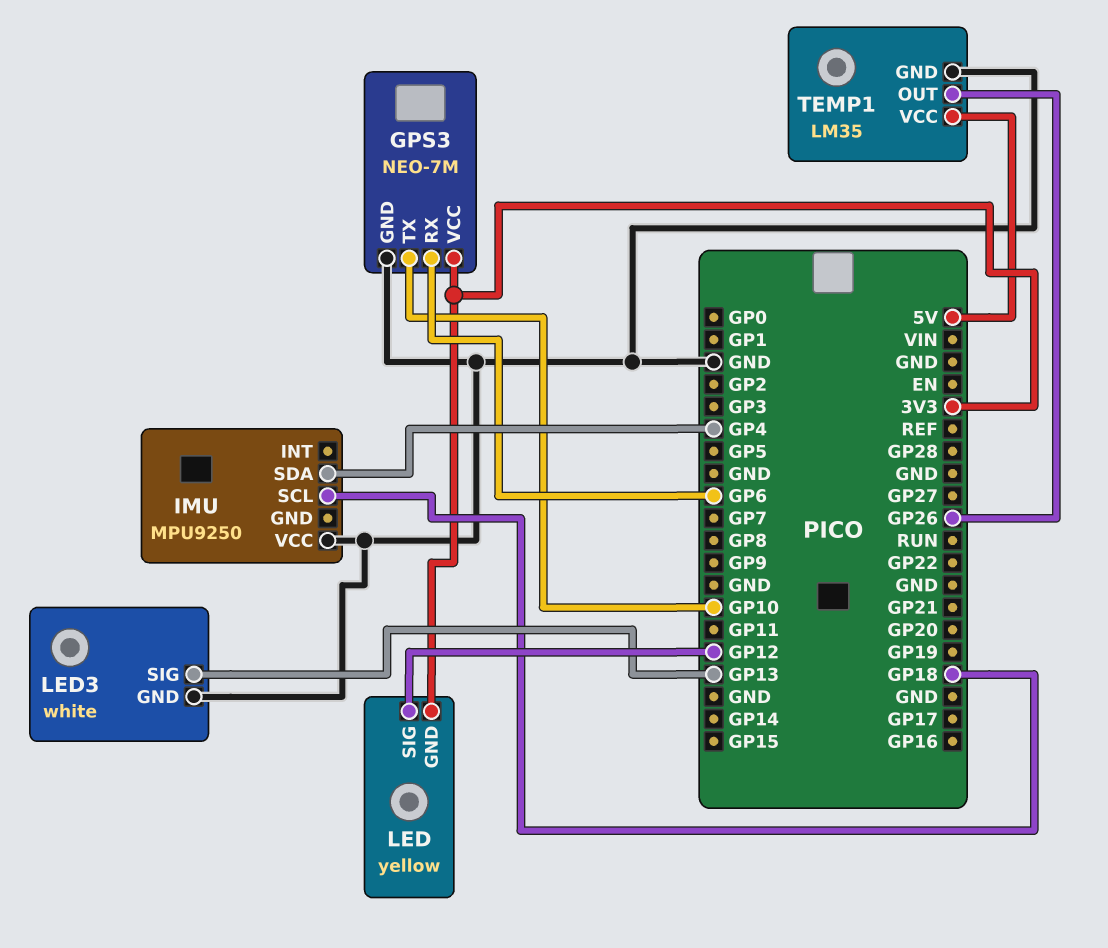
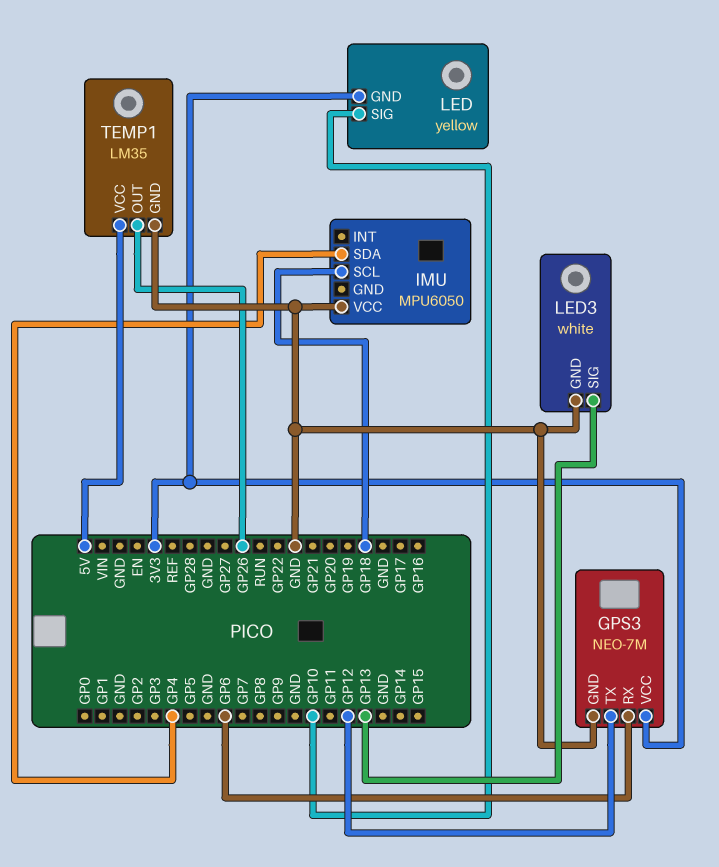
GPS3 pin TX: GP10 -> GP12
IMU: MPU9250 -> MPU6050
LED pin SIG: GP12 -> GP10

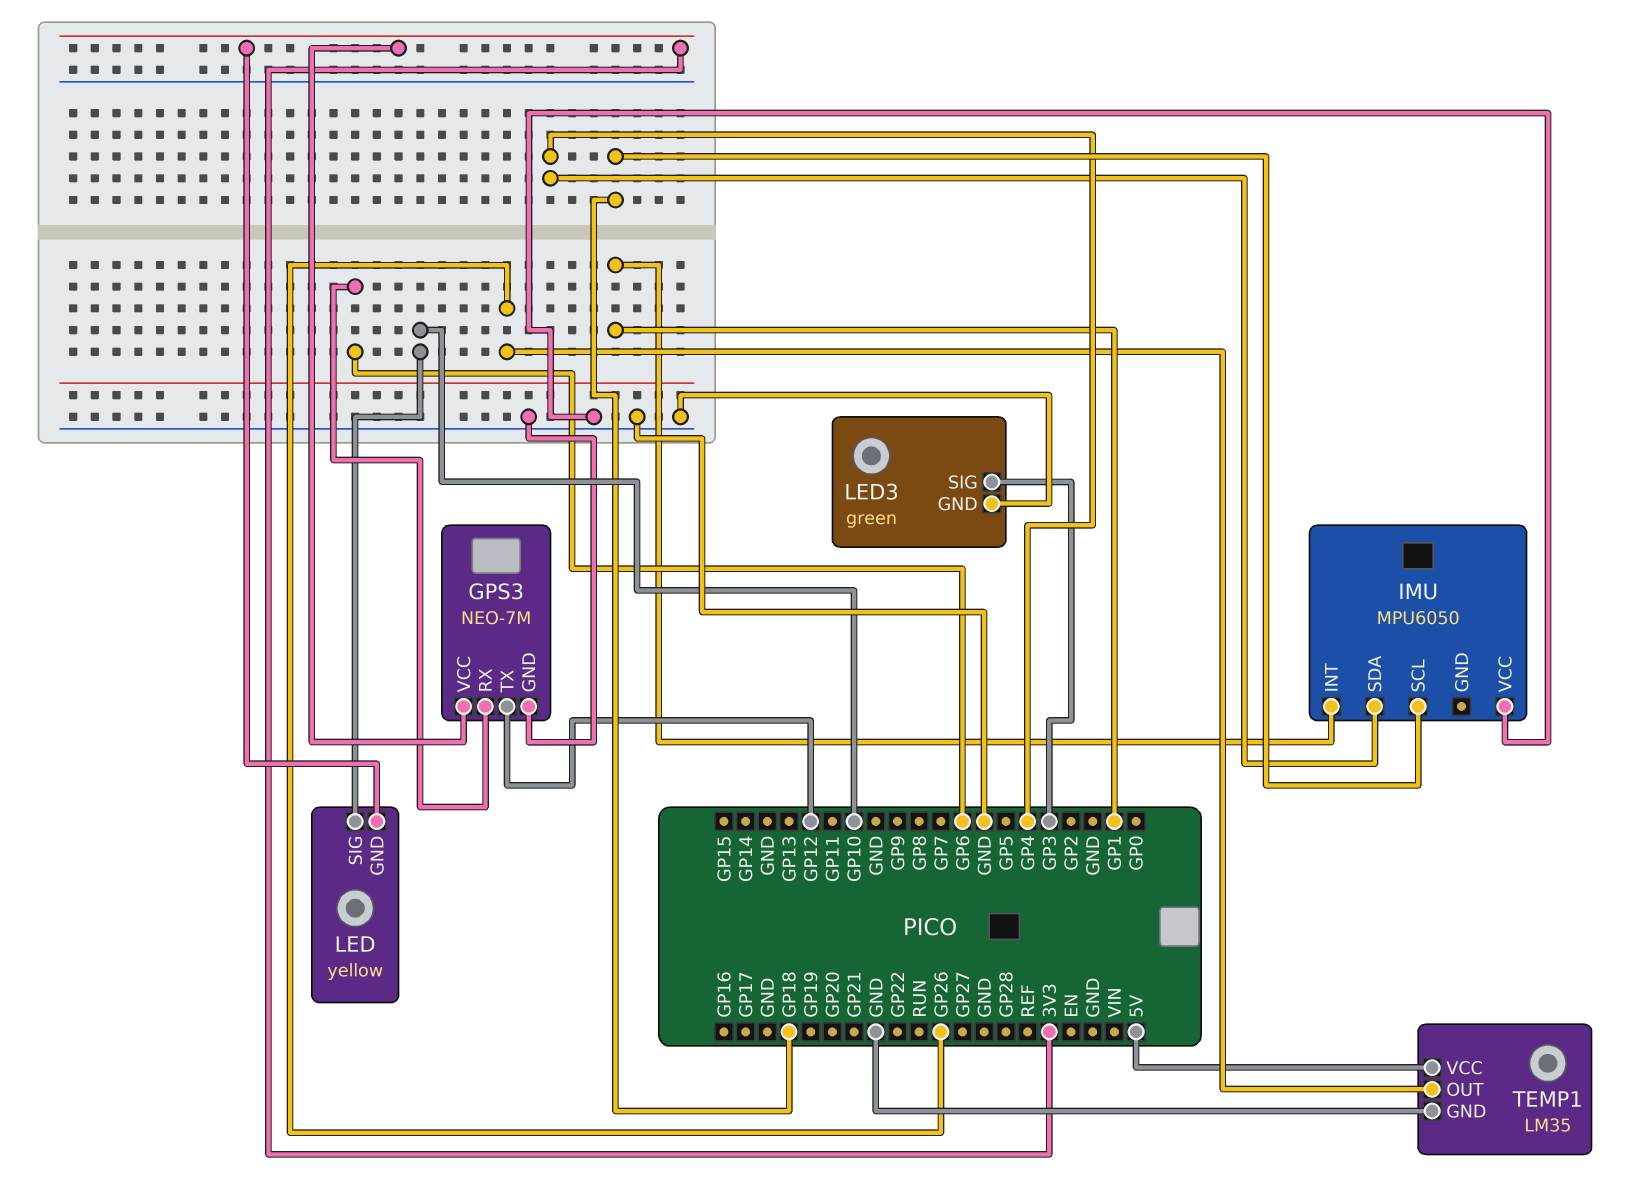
IMU pin INT: none -> GP1
LED3: white -> green
LED3 pin SIG: GP13 -> GP3

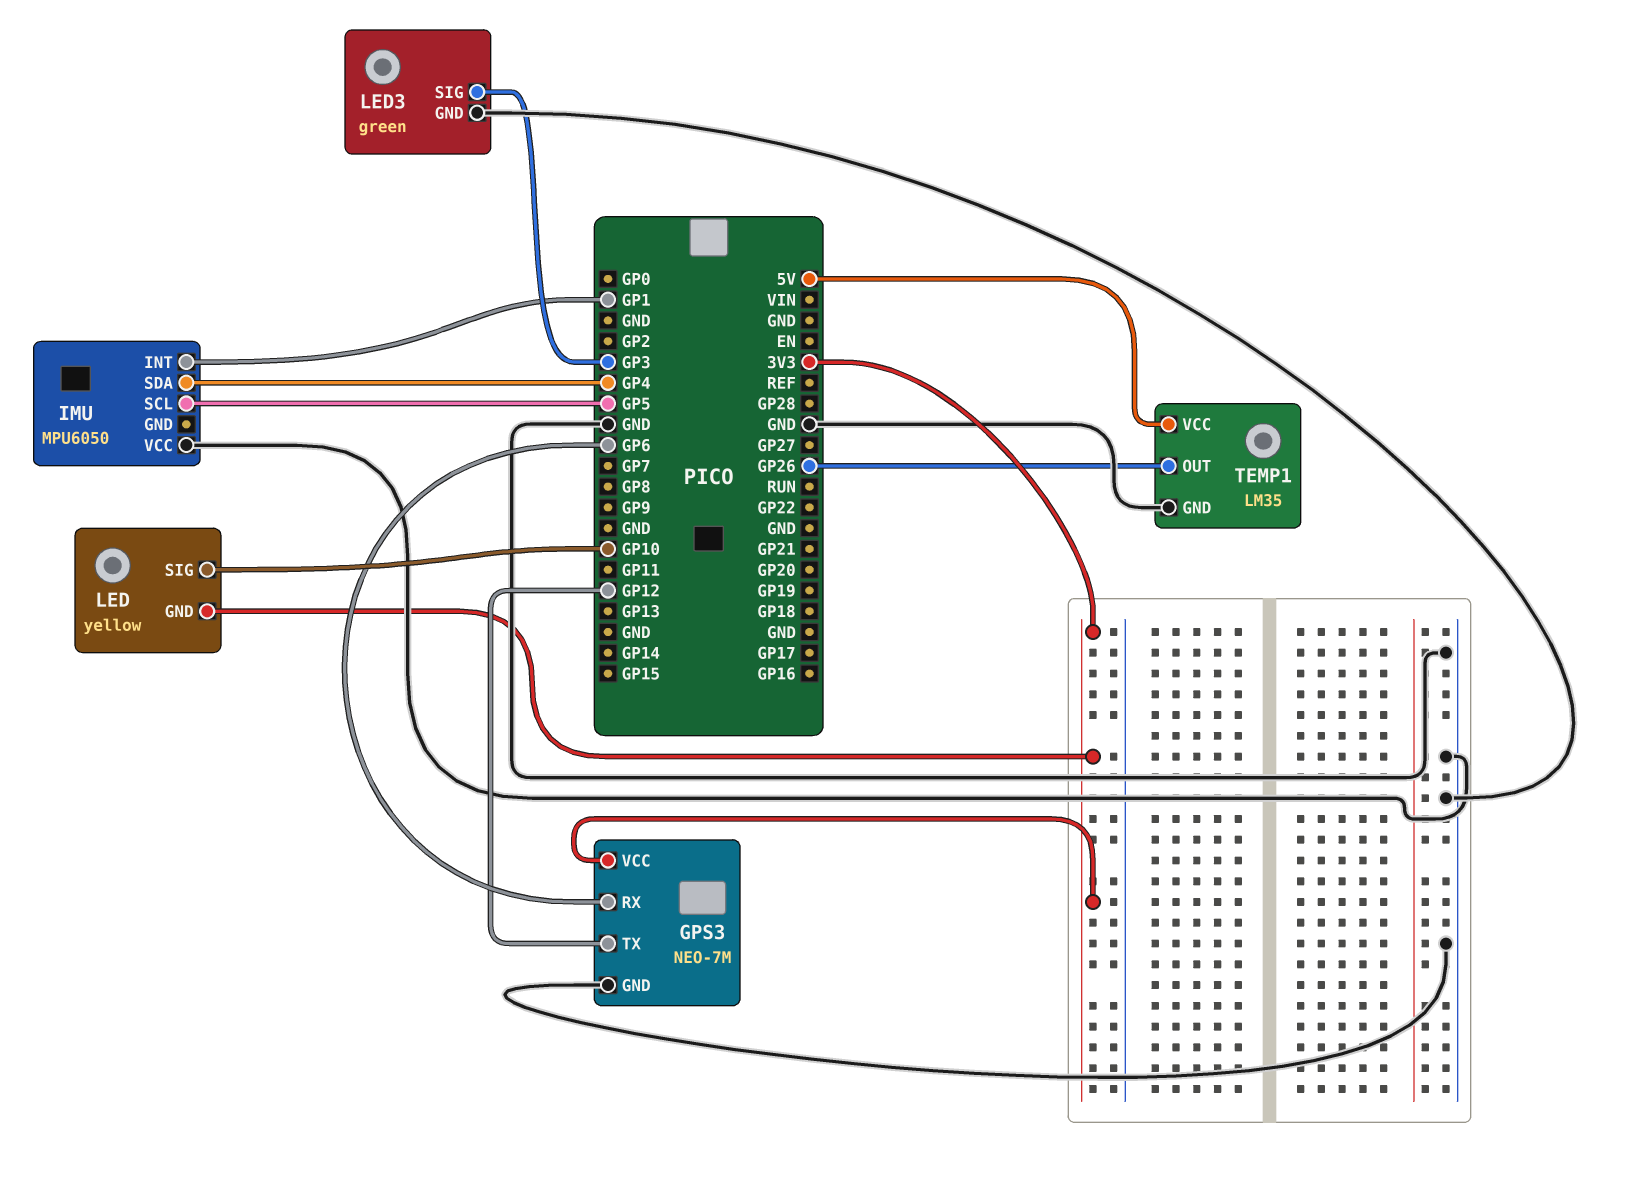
IMU pin SCL: GP18 -> GP5

